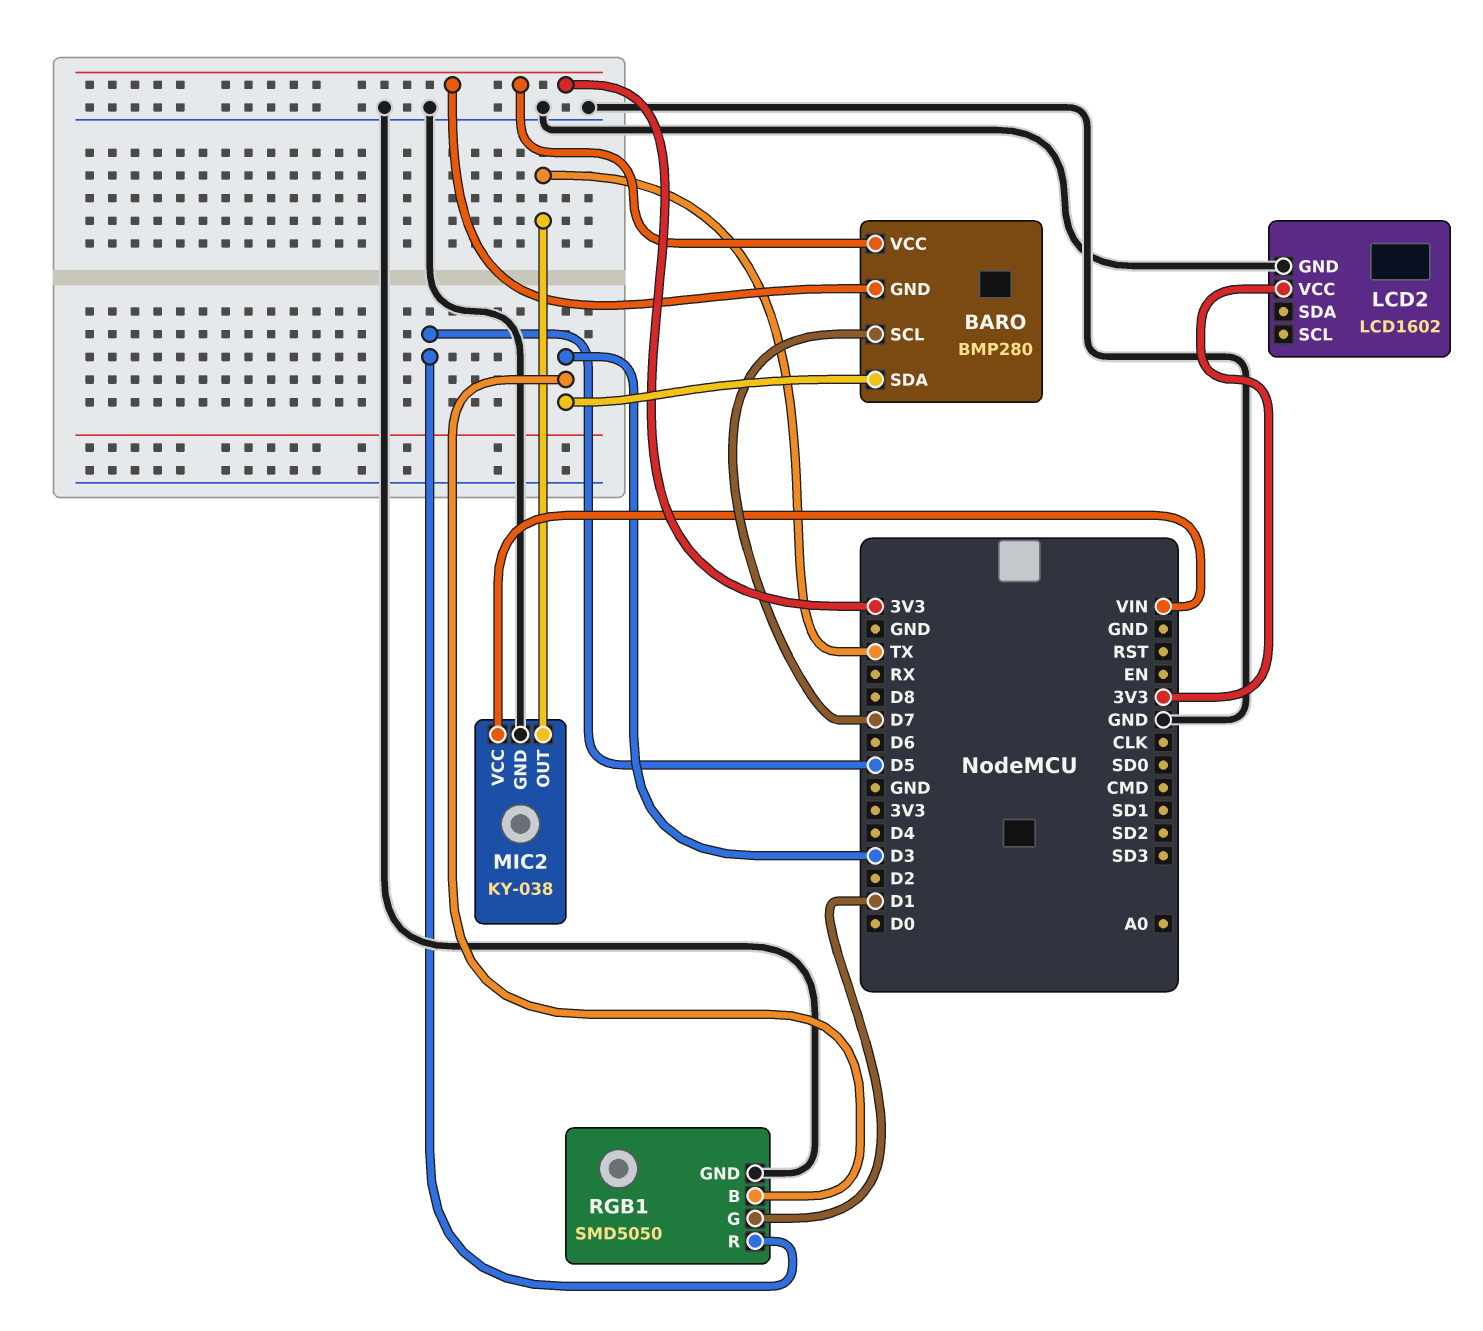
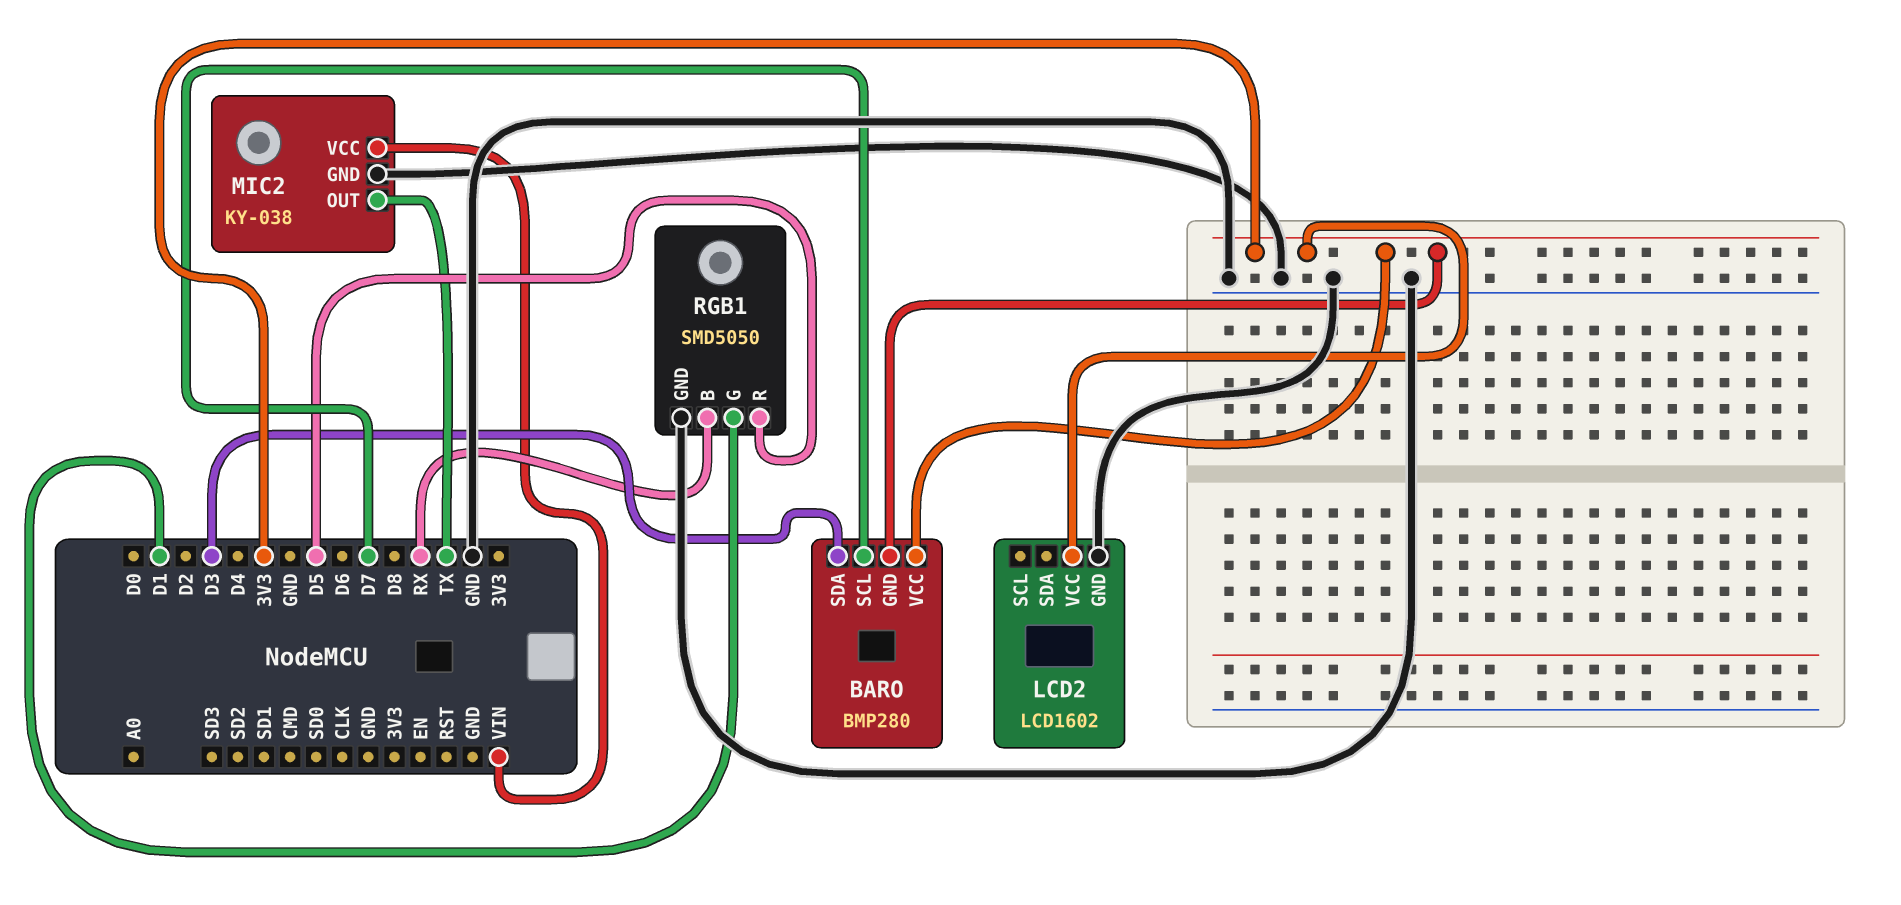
RGB1 pin B: D3 -> RX

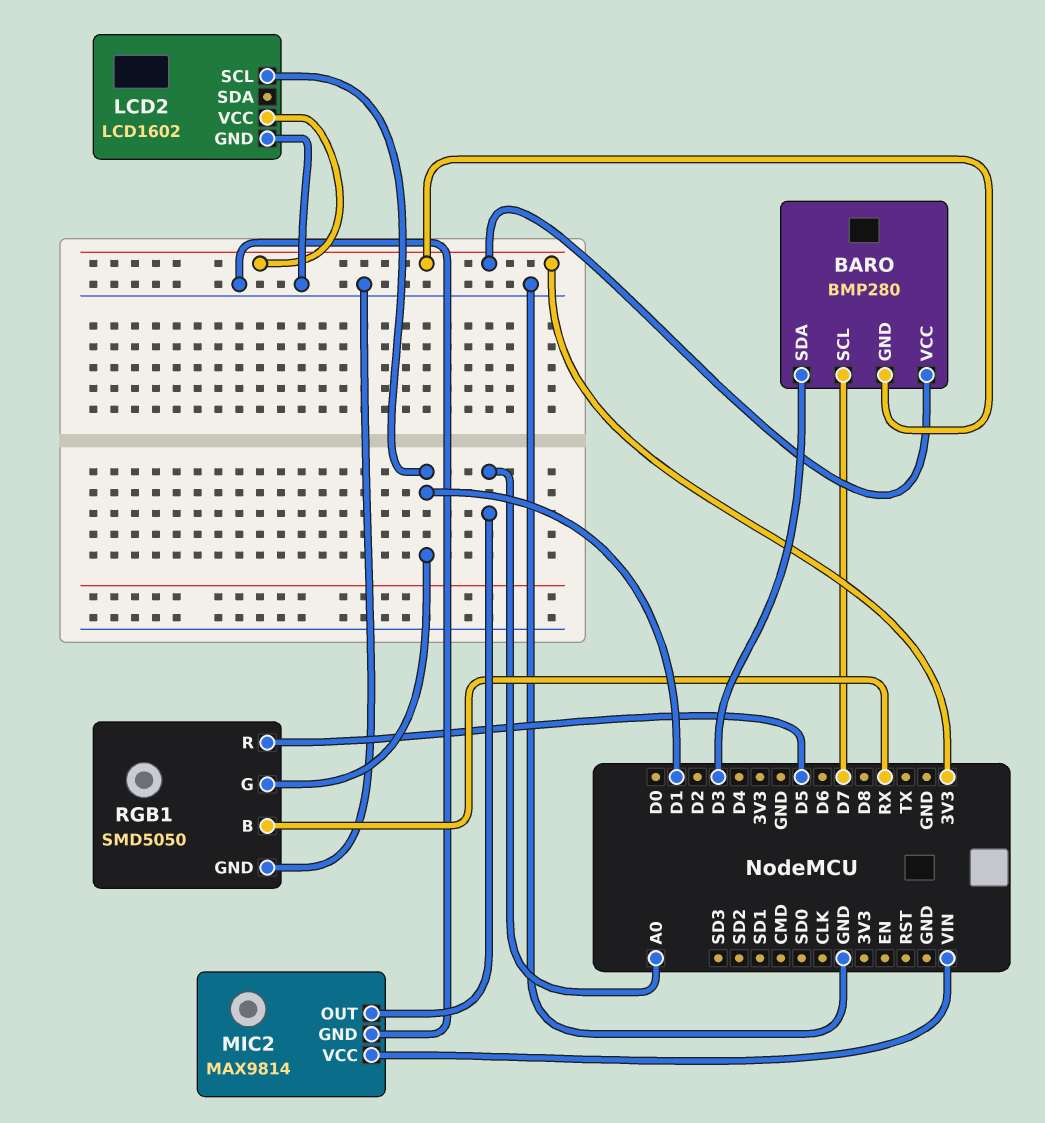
LCD2 pin SCL: none -> D1
MIC2: KY-038 -> MAX9814
MIC2 pin OUT: TX -> A0

